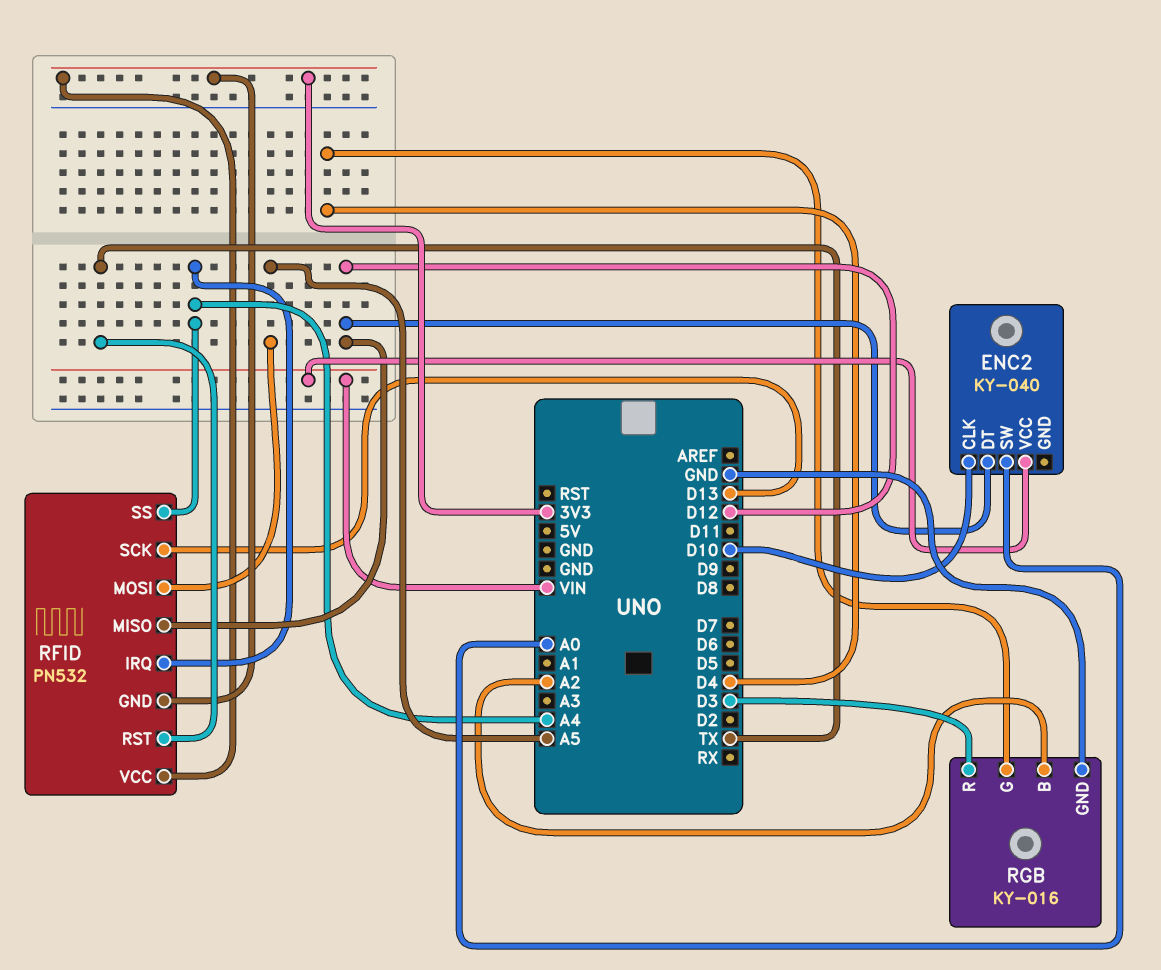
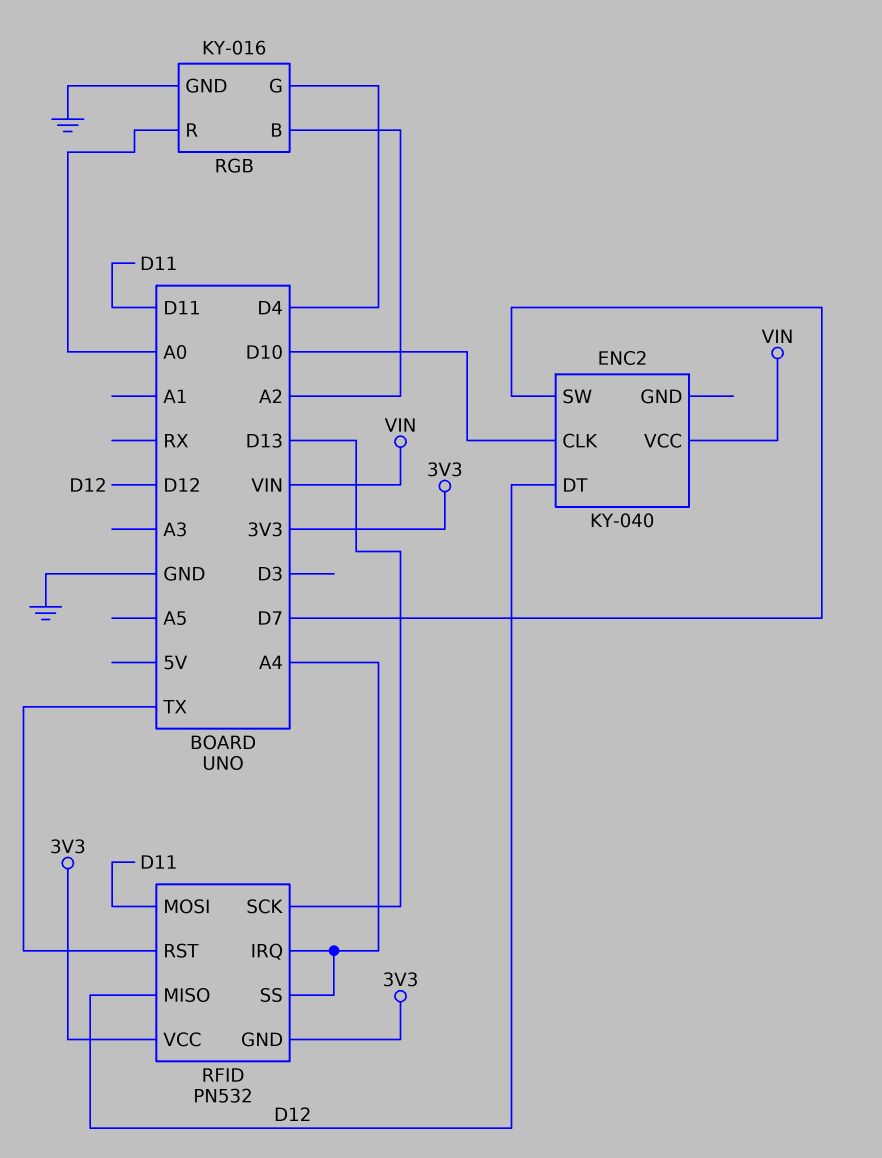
ENC2 pin SW: A0 -> D7
RFID pin MOSI: A5 -> D11
RGB pin R: D3 -> A0

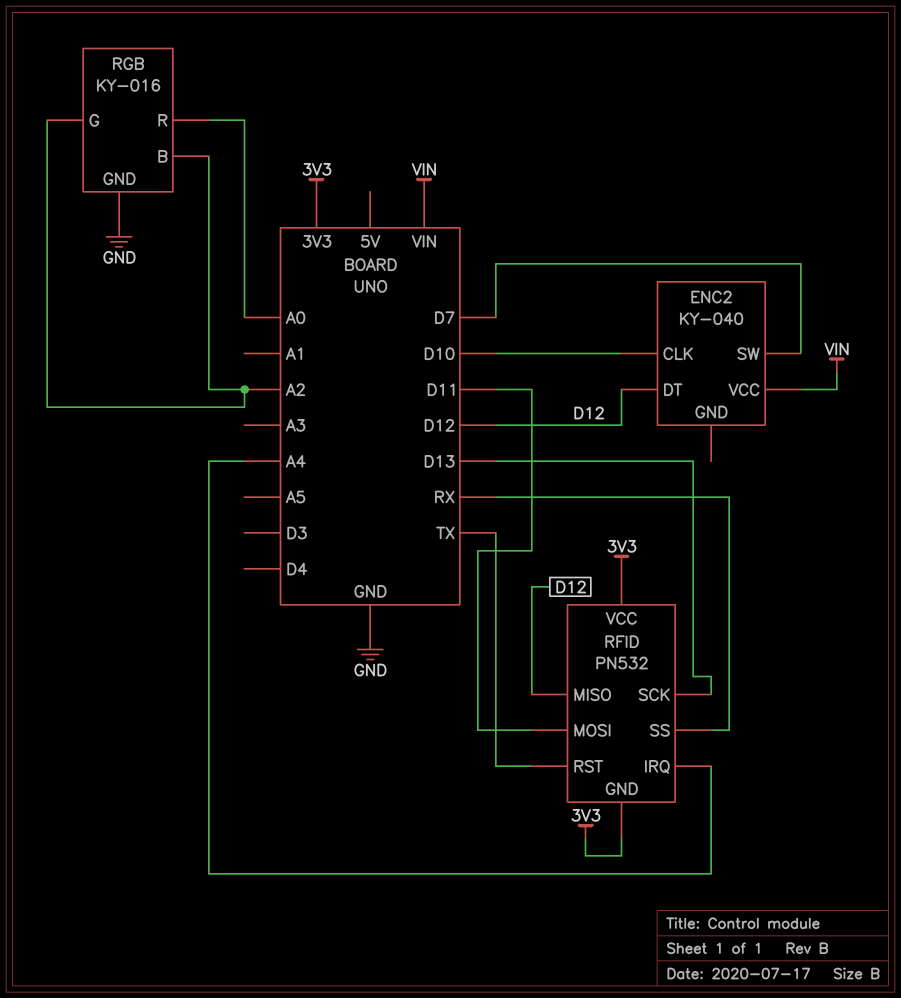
RFID pin SS: A4 -> RX
RGB pin G: D4 -> A2

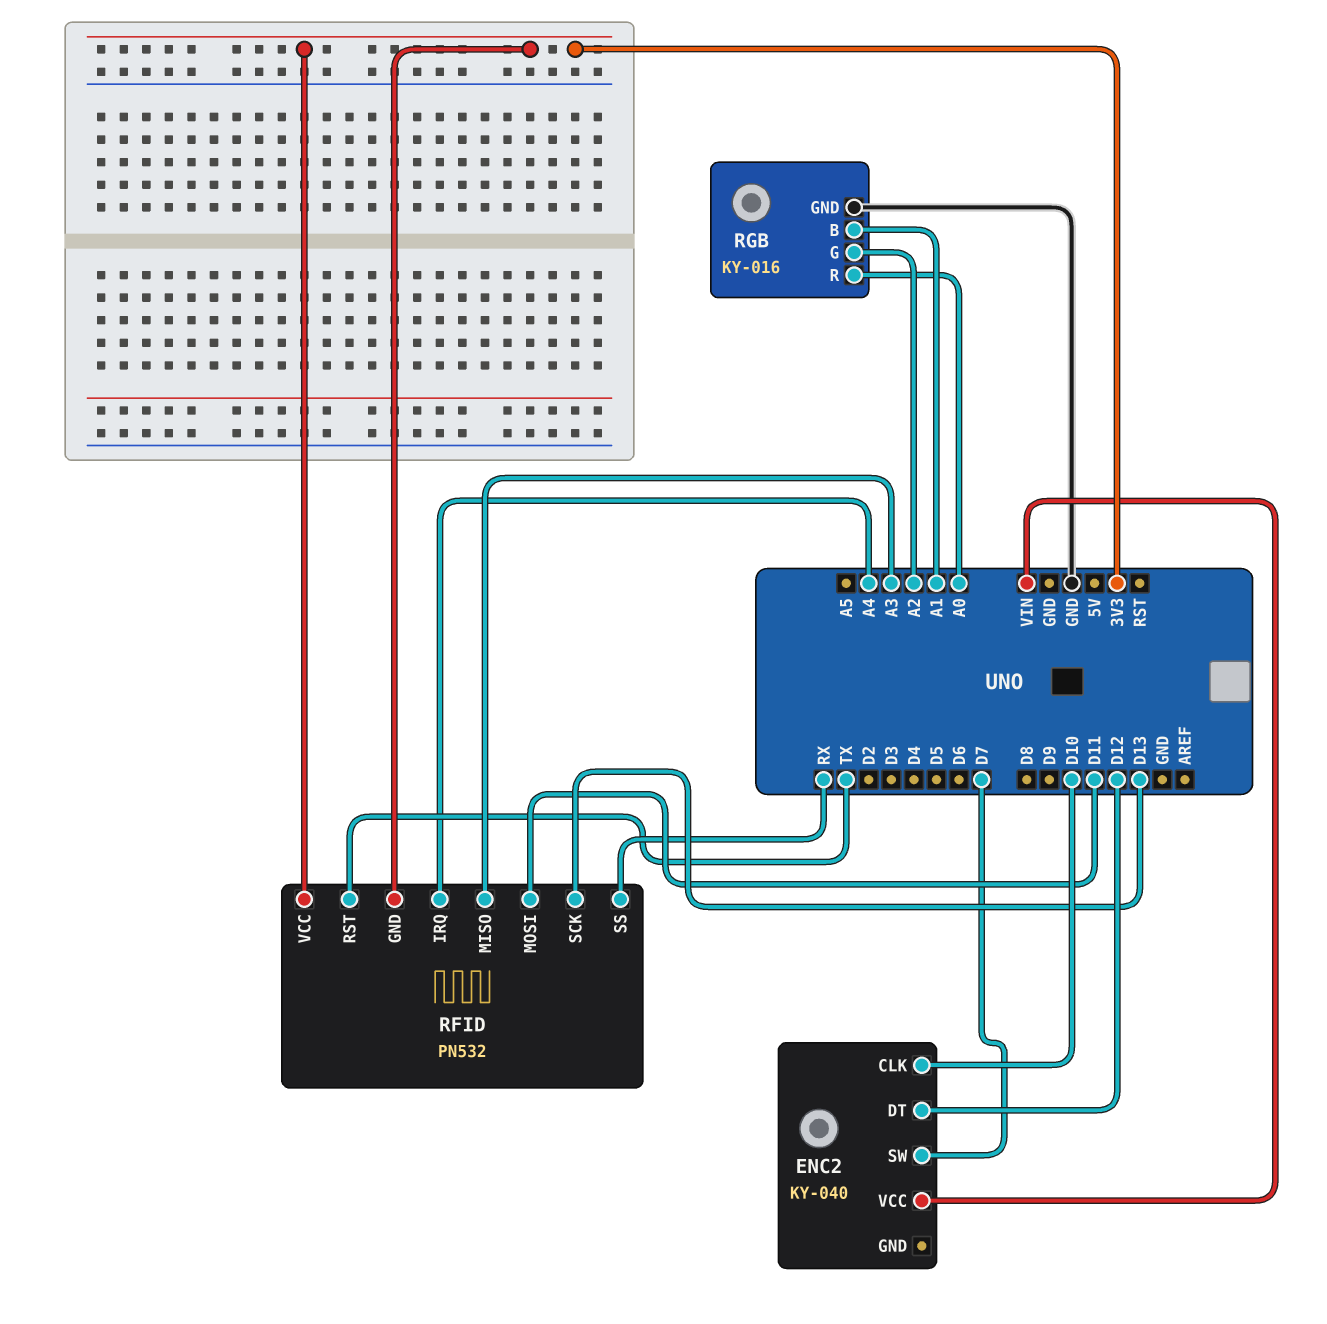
RFID pin MISO: D12 -> A3
RGB pin B: A2 -> A1

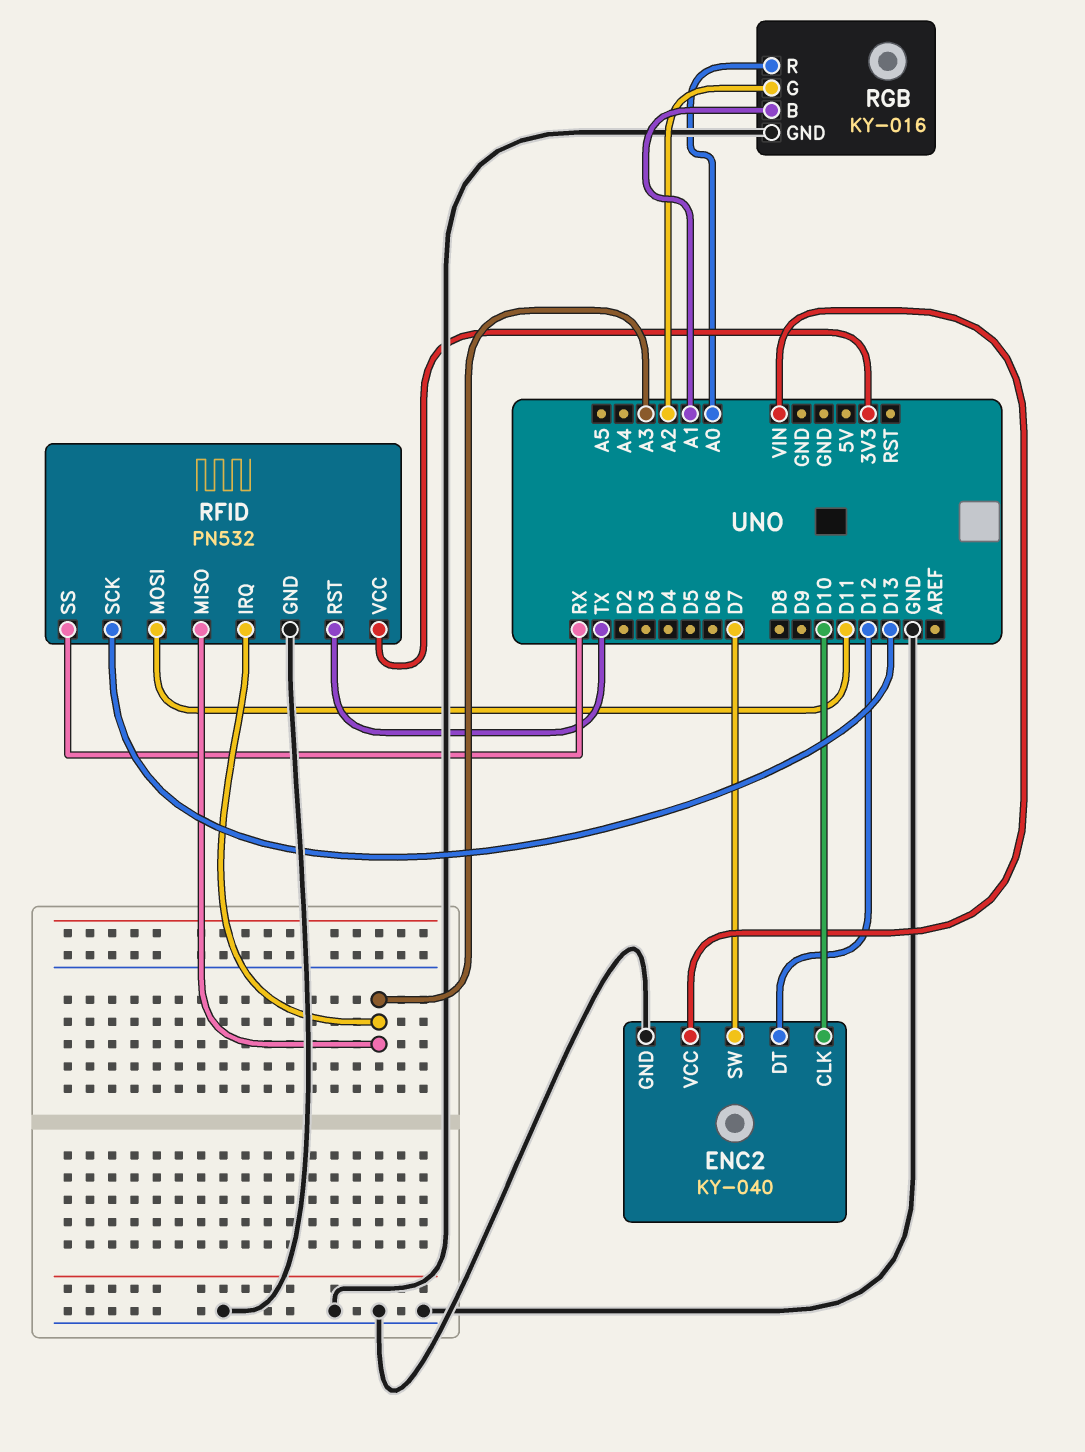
ENC2 pin GND: none -> GND
RFID pin GND: 3V3 -> GND
RFID pin IRQ: A4 -> A3

